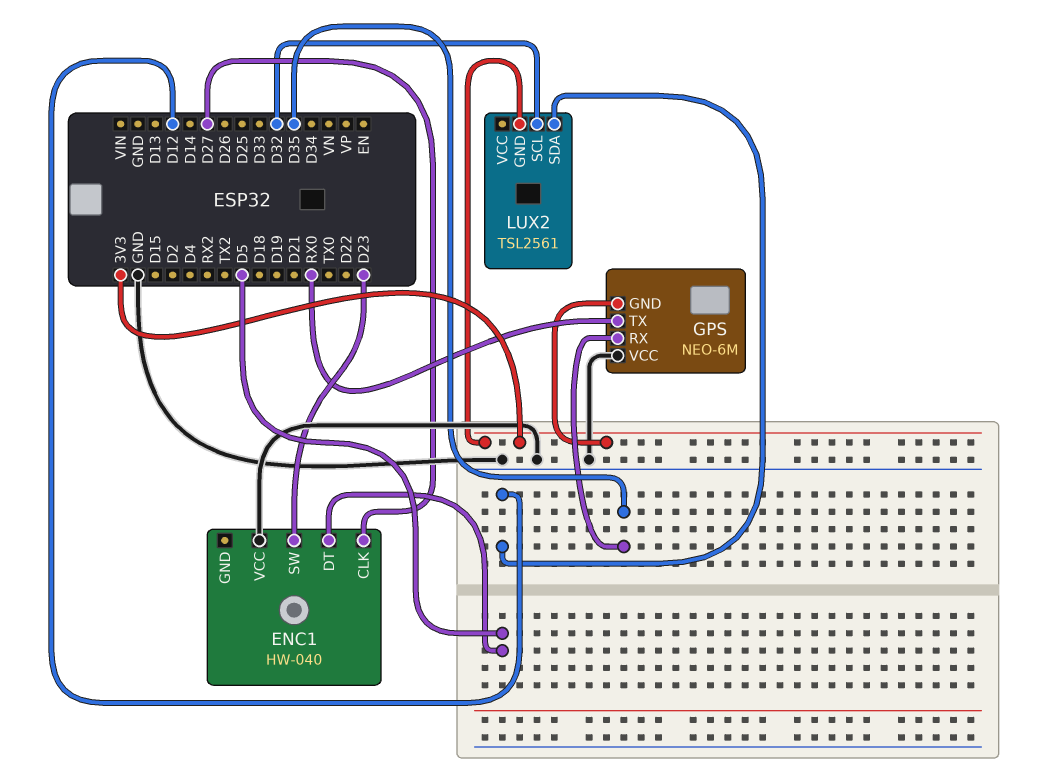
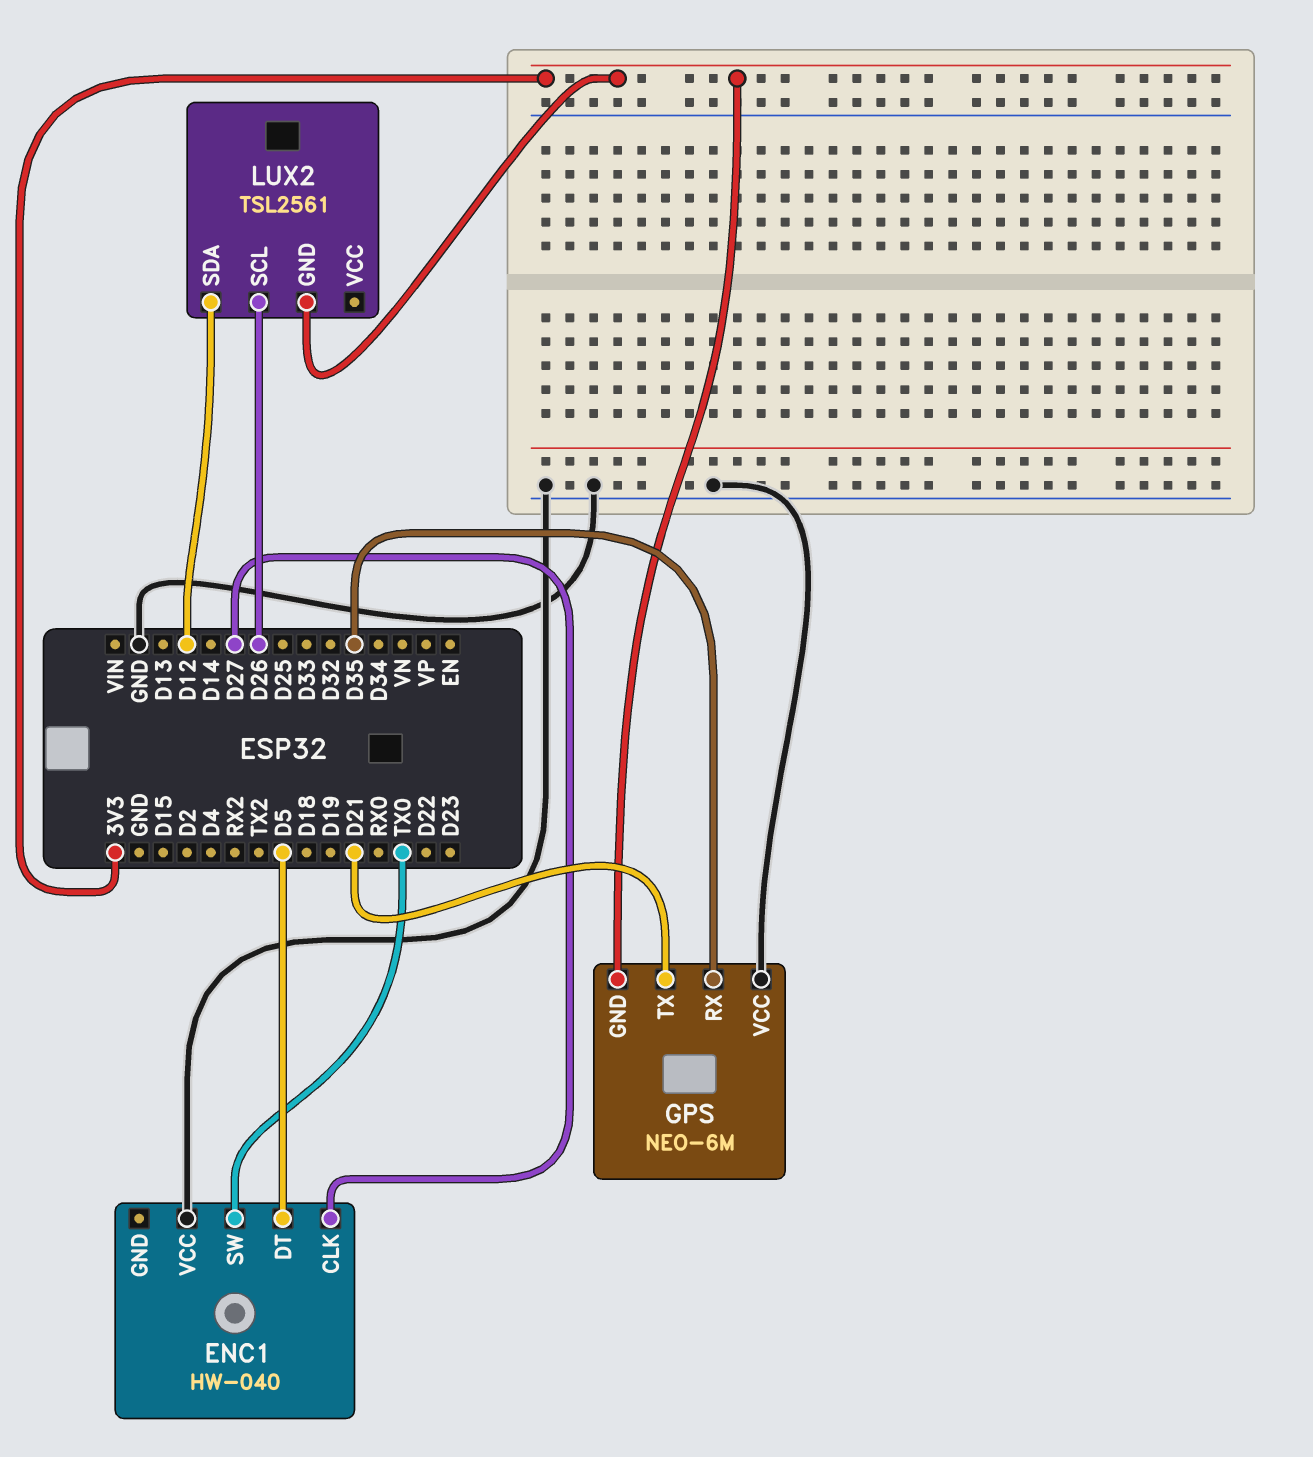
ENC1 pin SW: D23 -> TX0
GPS pin TX: RX0 -> D21
LUX2 pin SCL: D32 -> D26

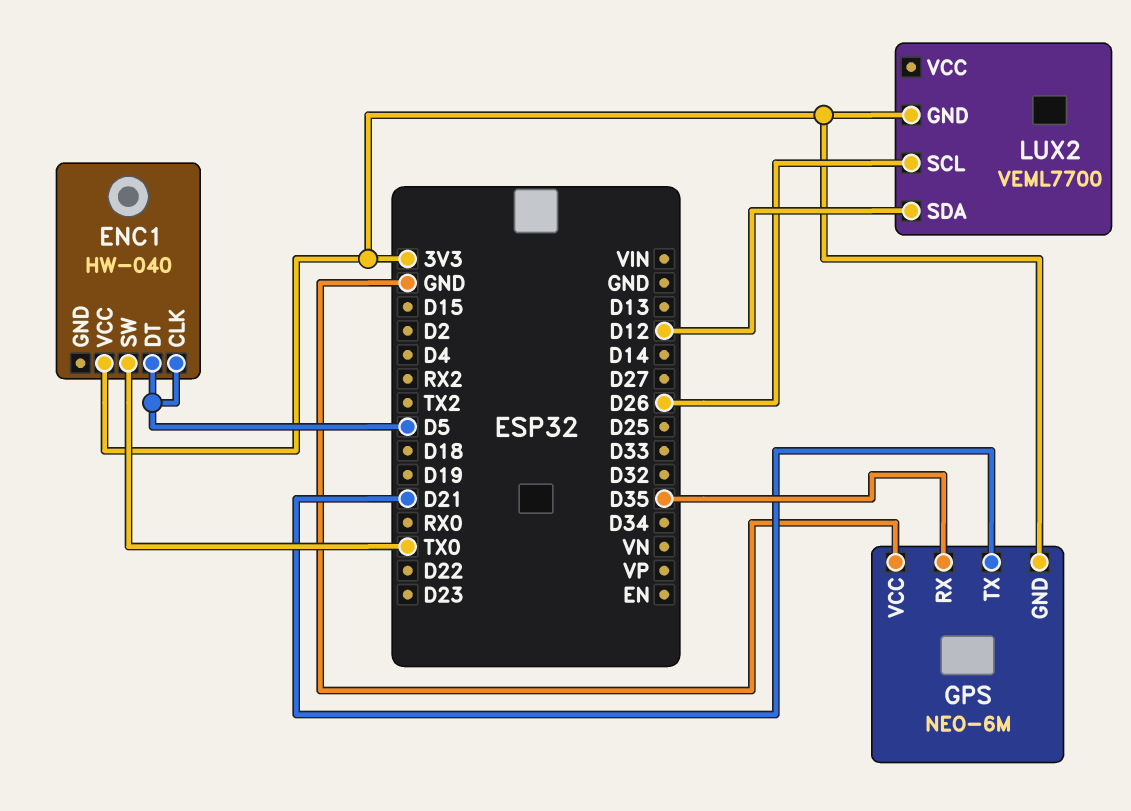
ENC1 pin CLK: D27 -> D5
ENC1 pin VCC: GND -> 3V3
LUX2: TSL2561 -> VEML7700

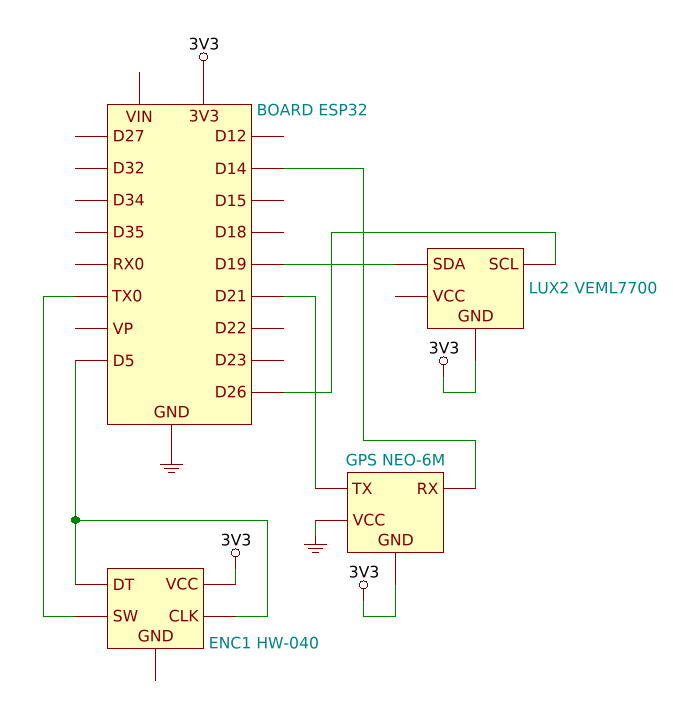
GPS pin RX: D35 -> D14
LUX2 pin SDA: D12 -> D19

